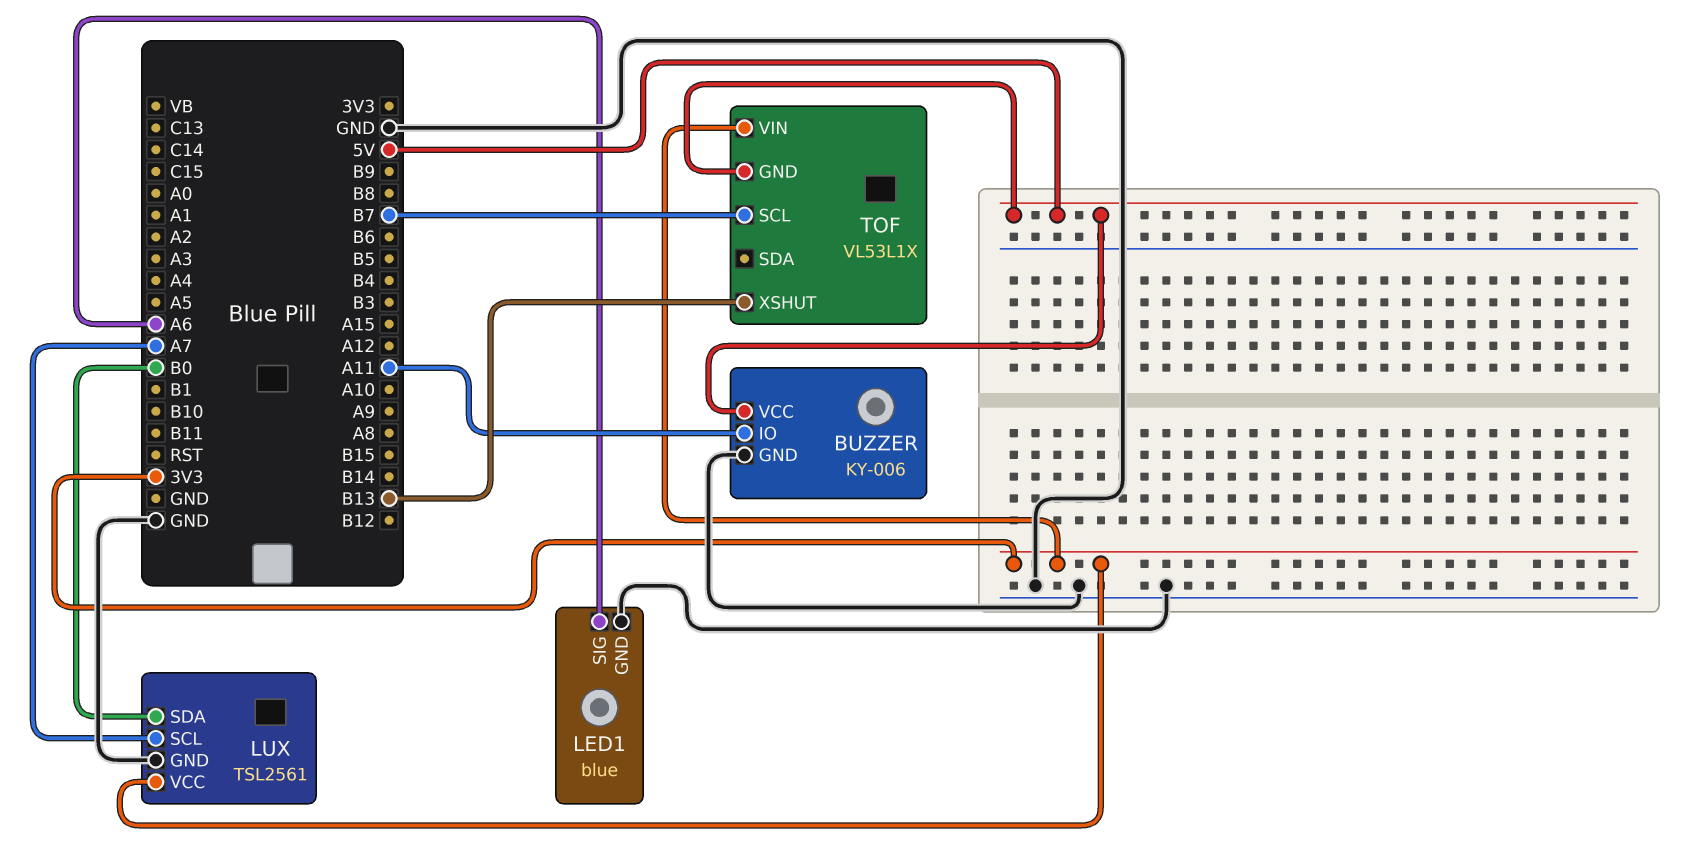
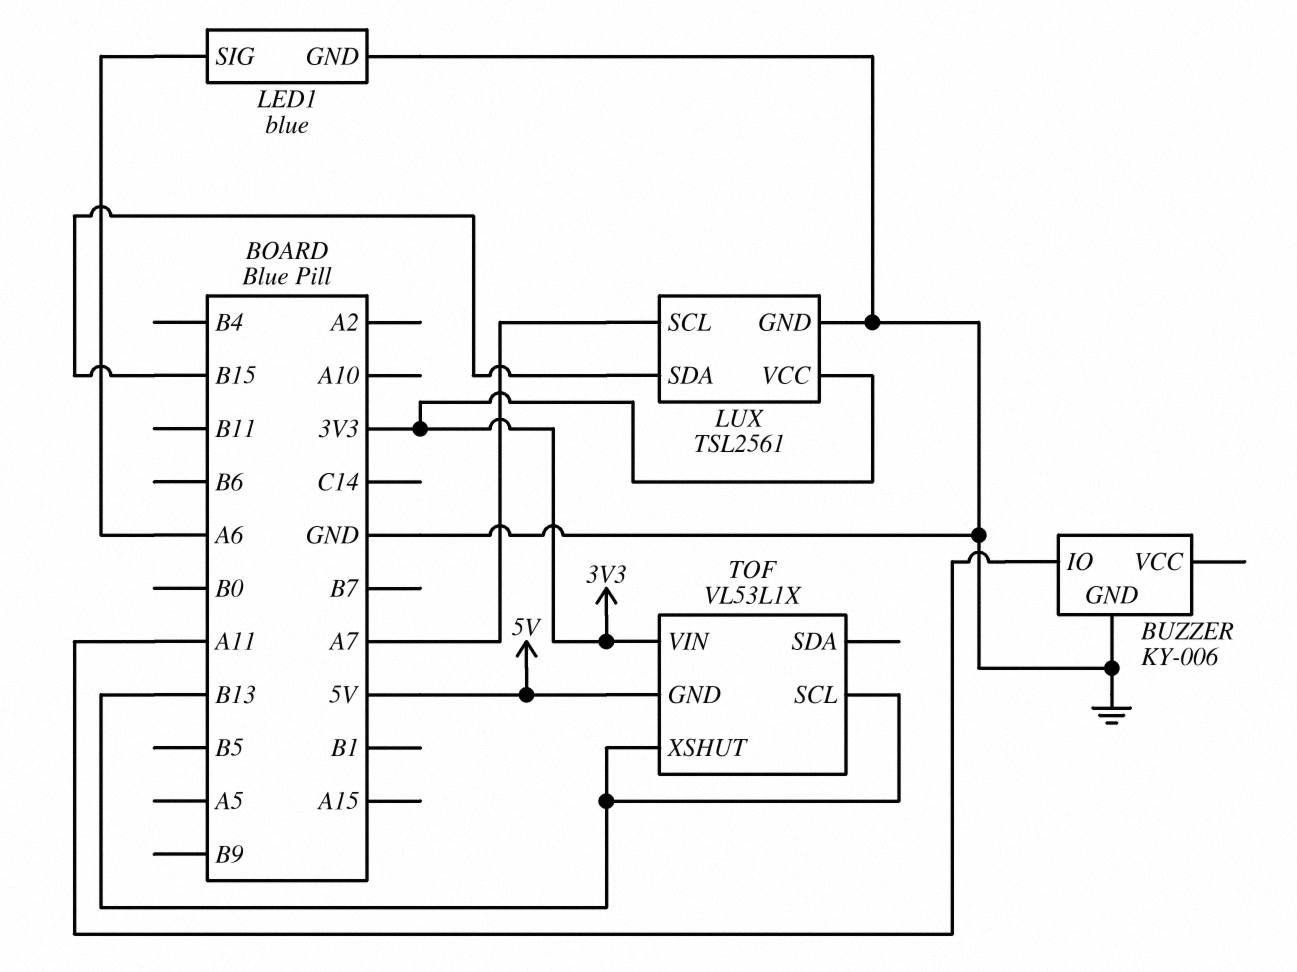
BUZZER pin VCC: 5V -> none
LUX pin SDA: B0 -> B15
TOF pin SCL: B7 -> B13

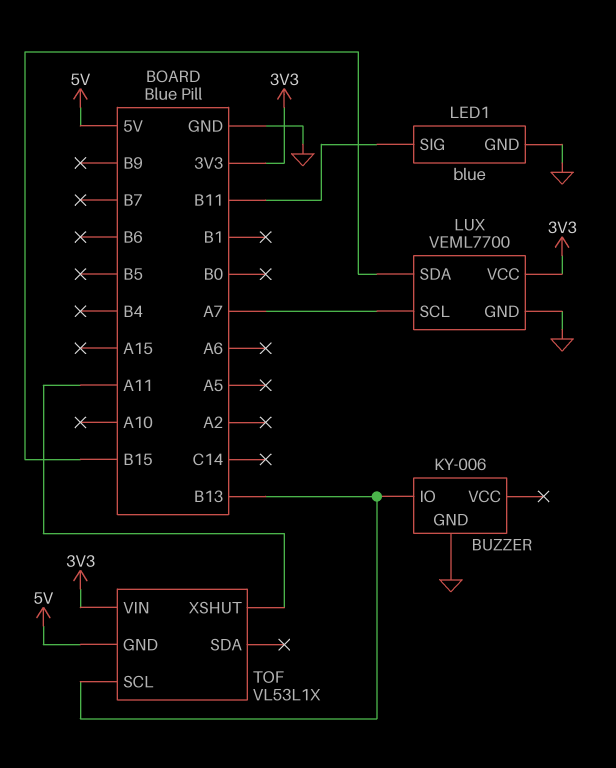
BUZZER pin IO: A11 -> B13
LED1 pin SIG: A6 -> B11
LUX: TSL2561 -> VEML7700
TOF pin XSHUT: B13 -> A11

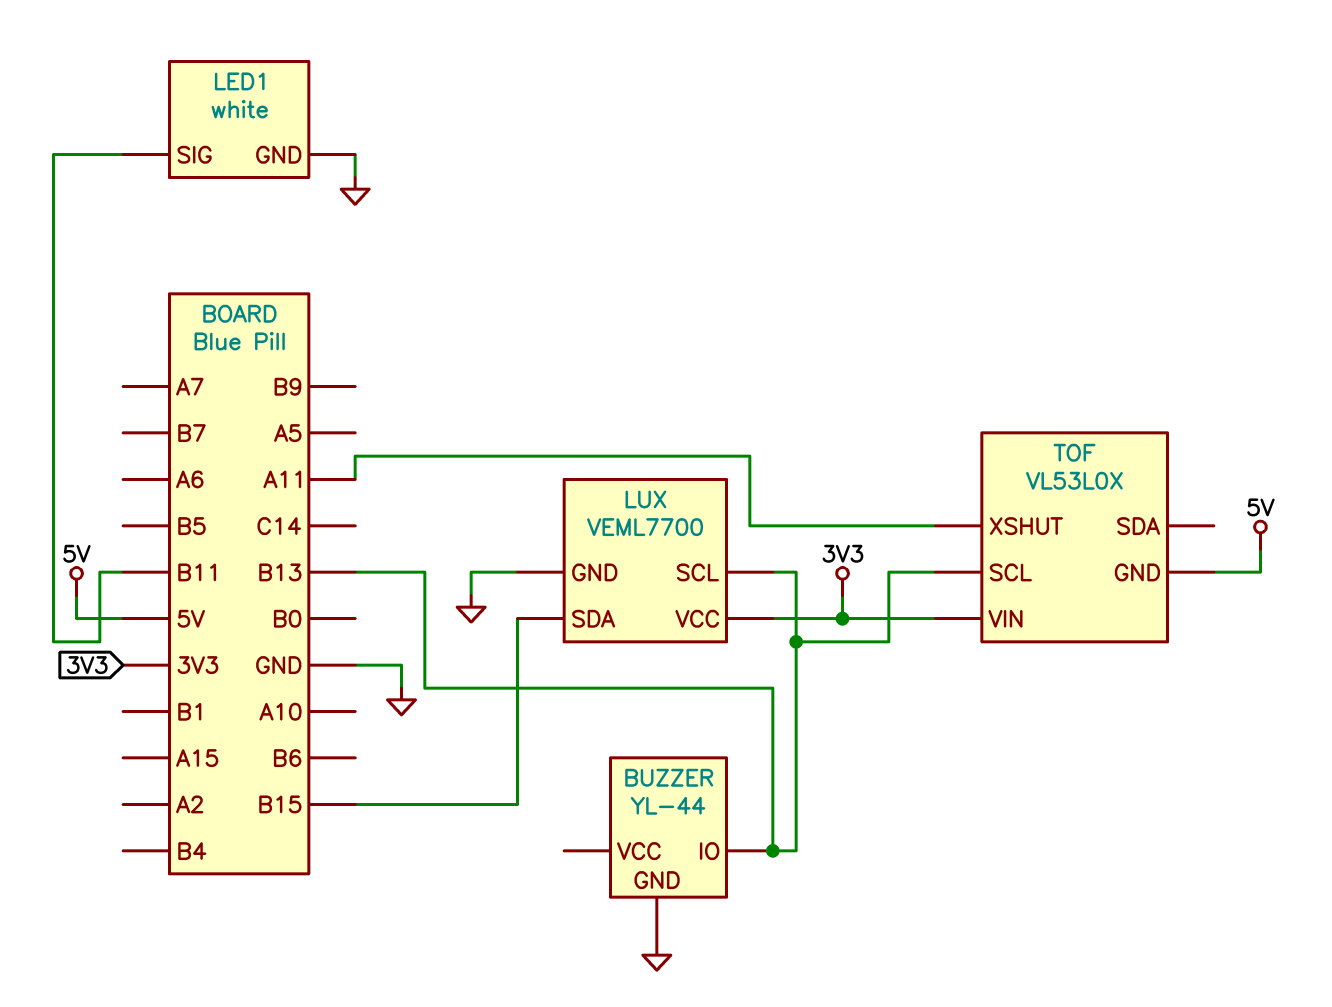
BUZZER: KY-006 -> YL-44
LED1: blue -> white
LUX pin SCL: A7 -> B13
TOF: VL53L1X -> VL53L0X

